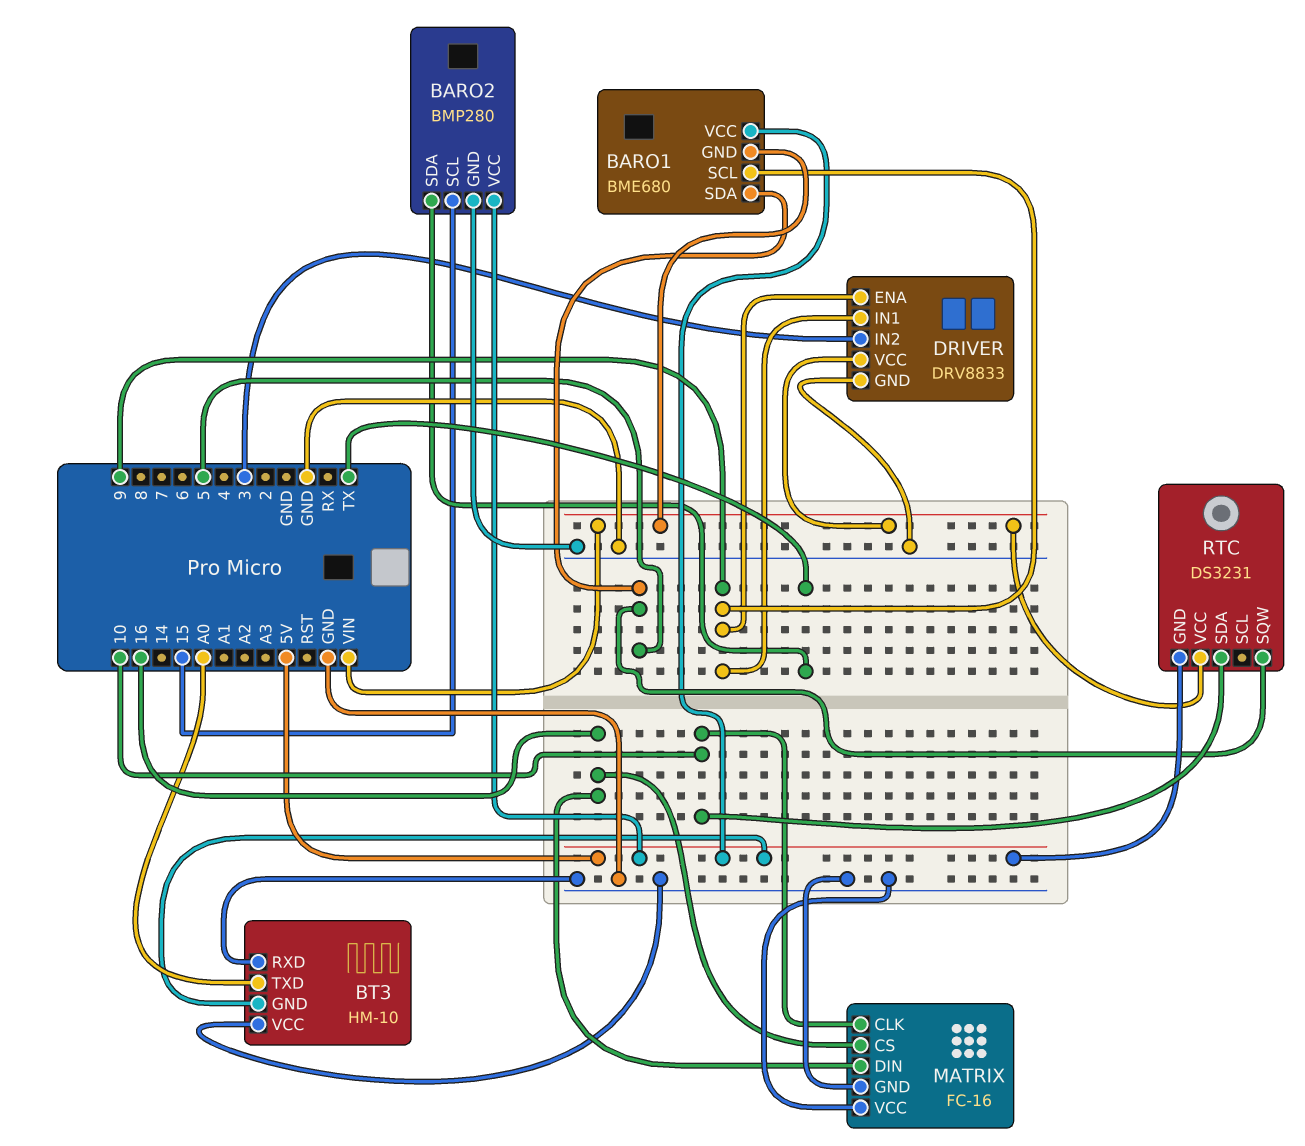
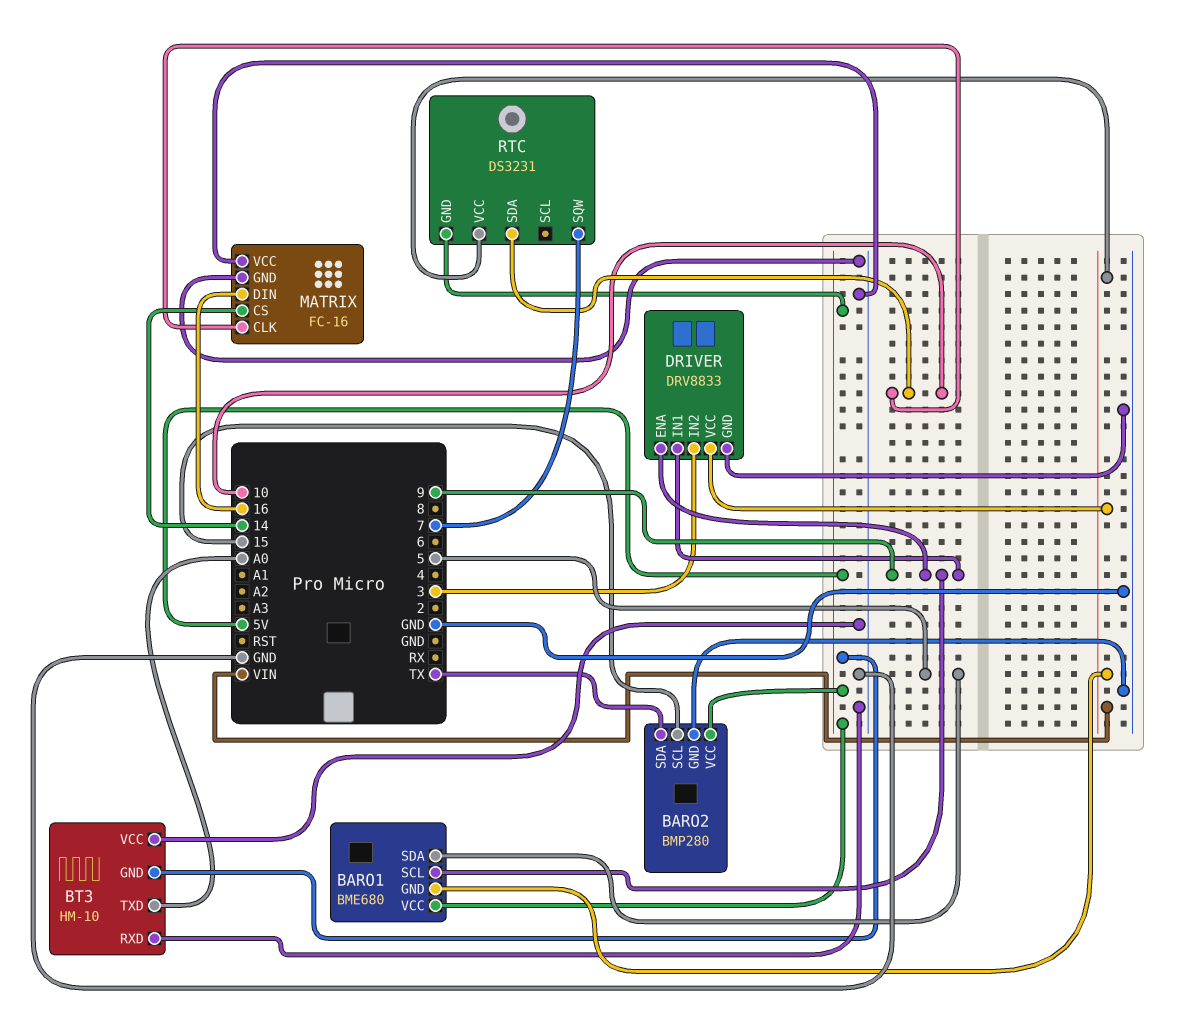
MATRIX pin CS: 16 -> 14
RTC pin SQW: 5 -> 7

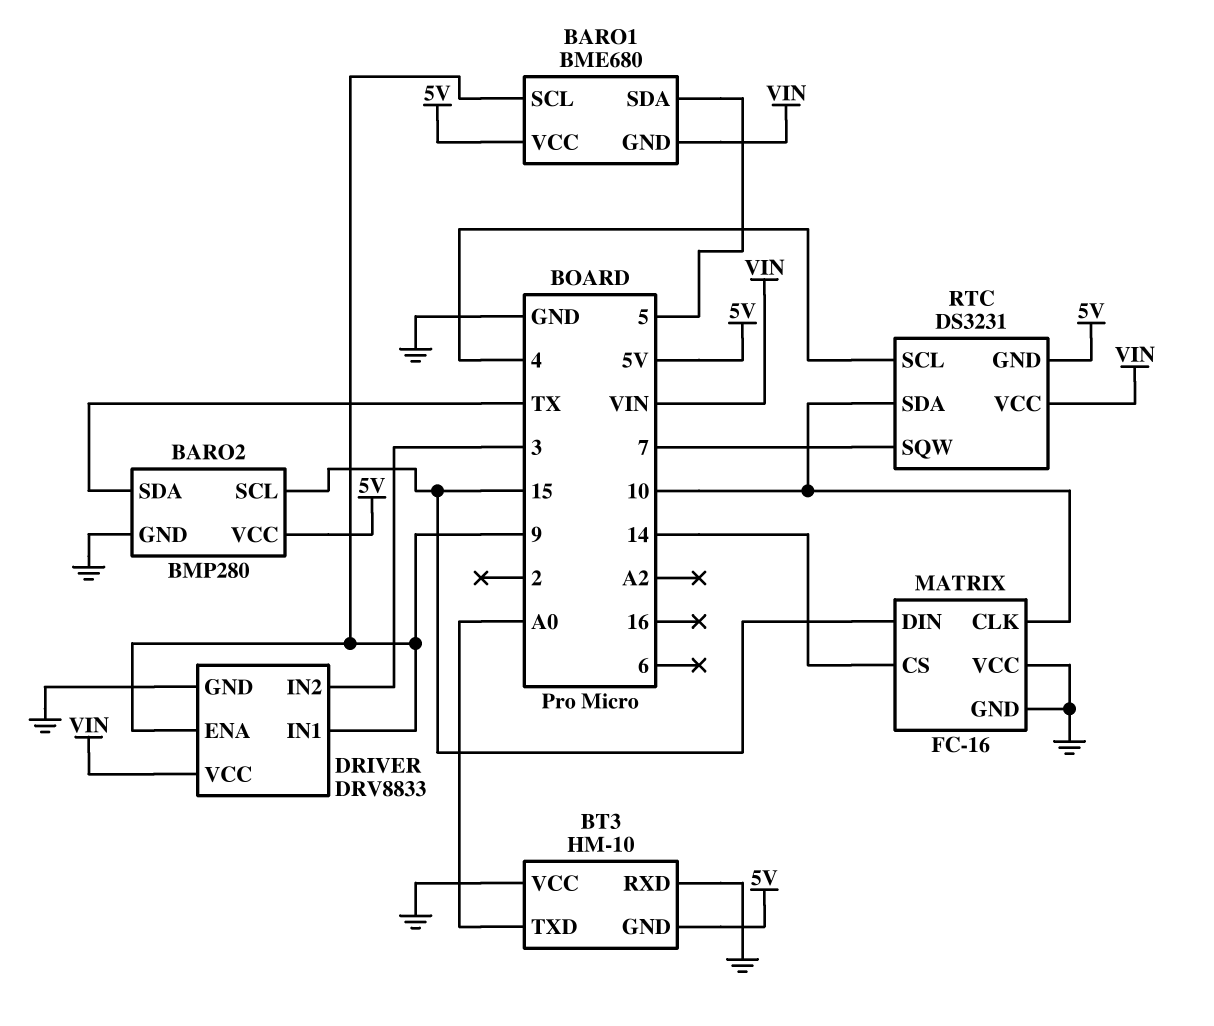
MATRIX pin DIN: 16 -> 15
RTC pin SCL: none -> 4

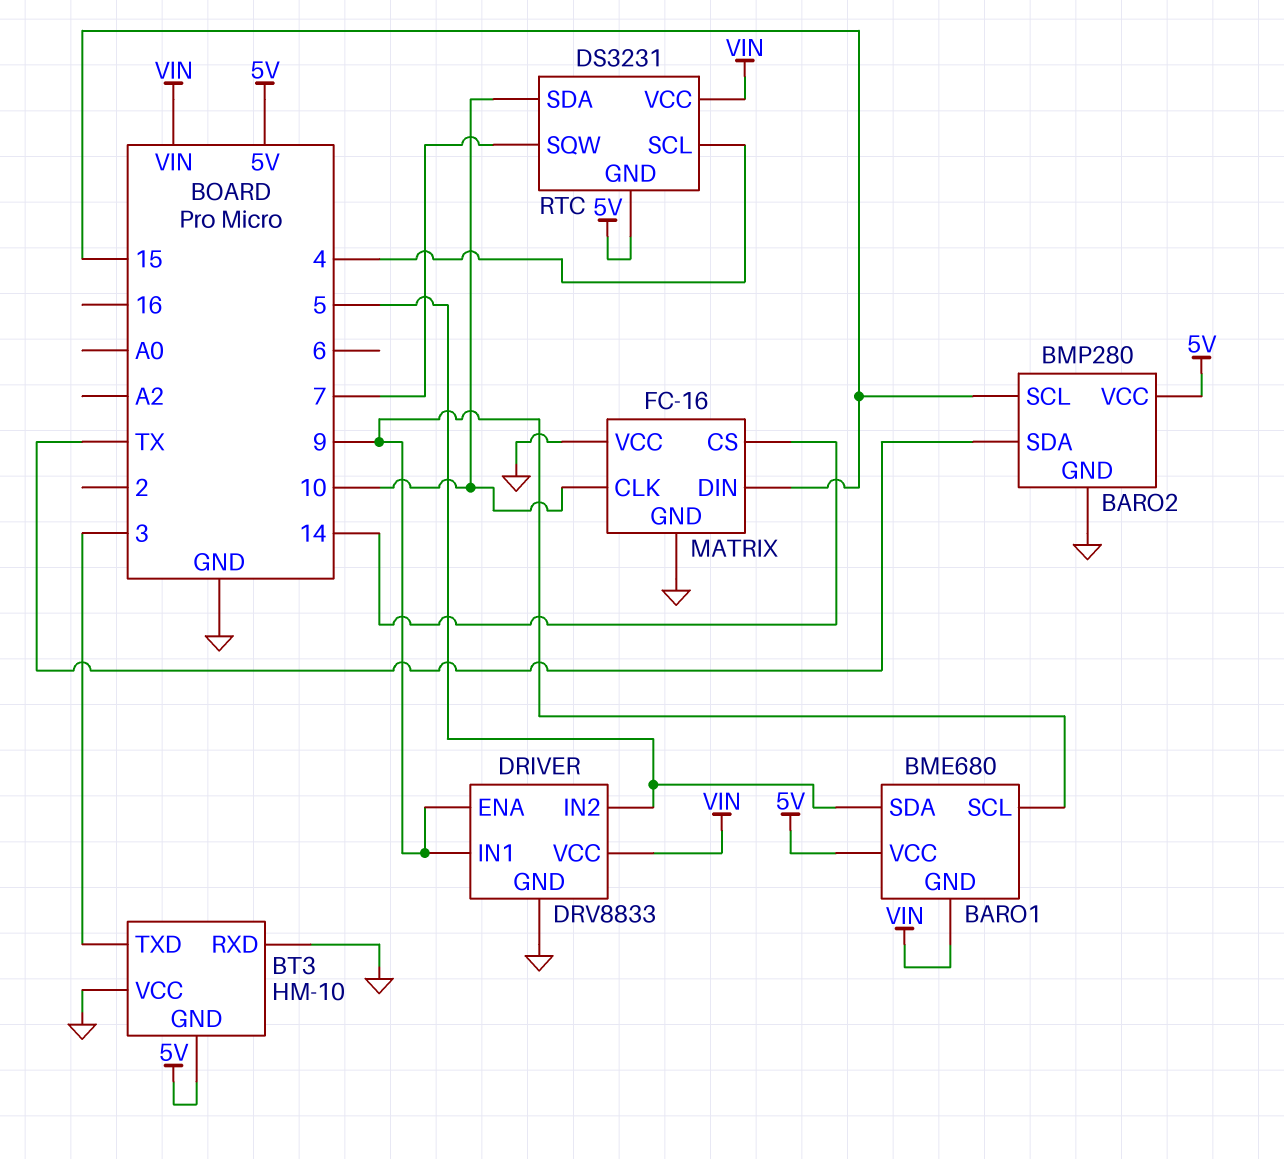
BT3 pin TXD: A0 -> 3
DRIVER pin IN2: 3 -> 5

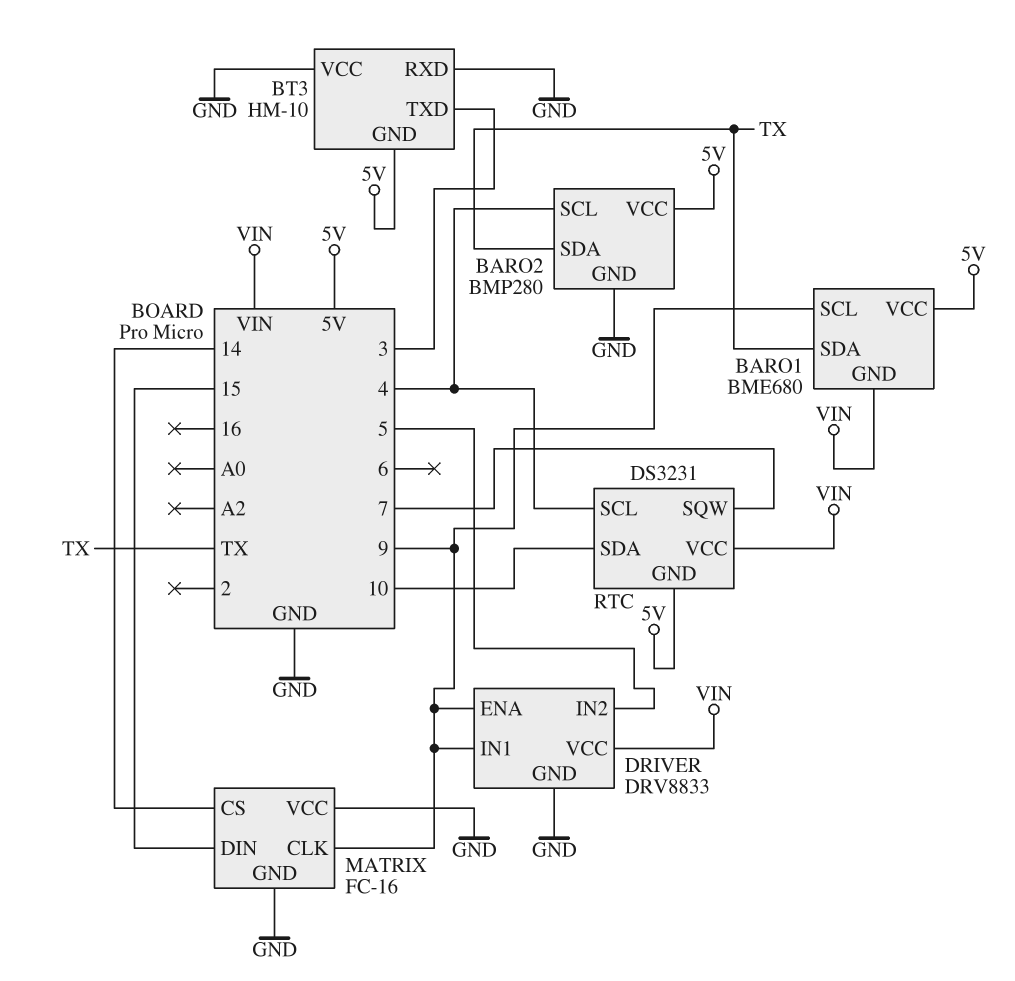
BARO1 pin SDA: 5 -> TX
BARO2 pin SCL: 15 -> 4
MATRIX pin CLK: 10 -> 9

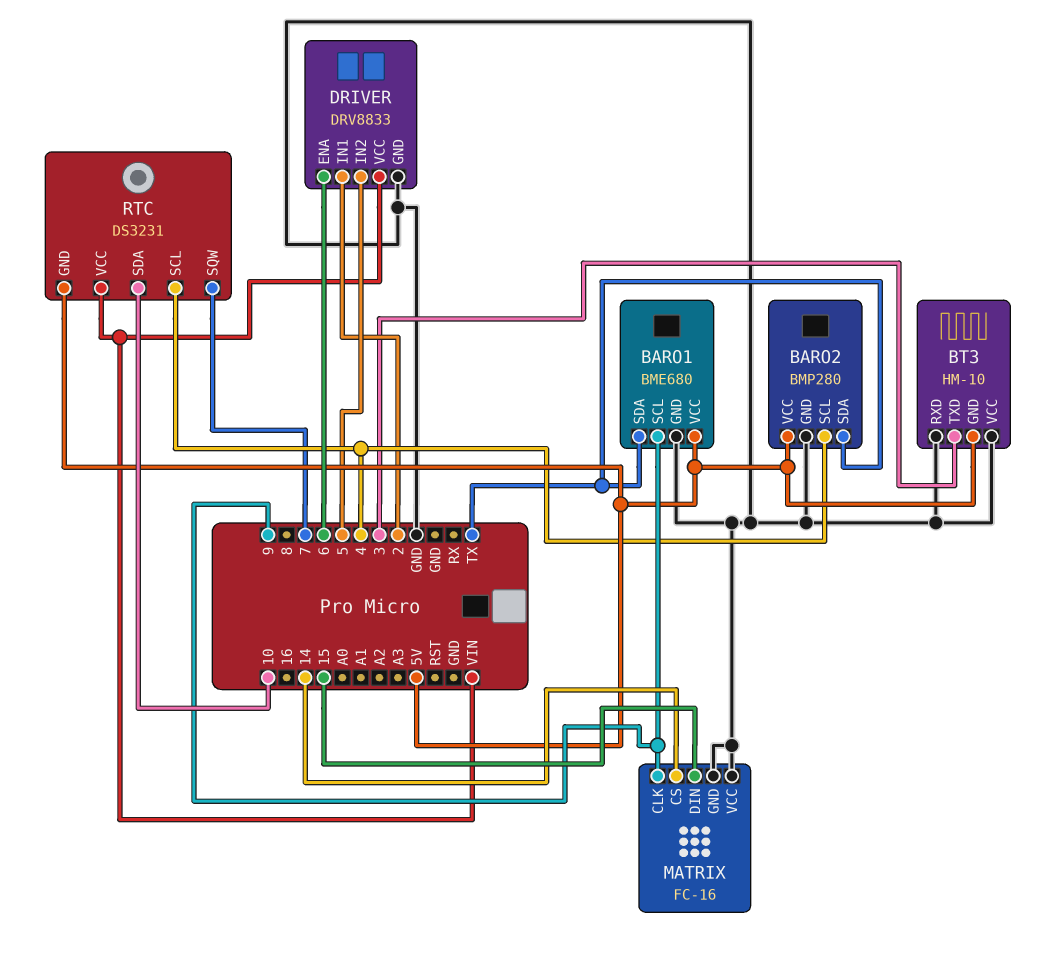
BARO1 pin GND: VIN -> GND
DRIVER pin ENA: 9 -> 6
DRIVER pin IN1: 9 -> 2

